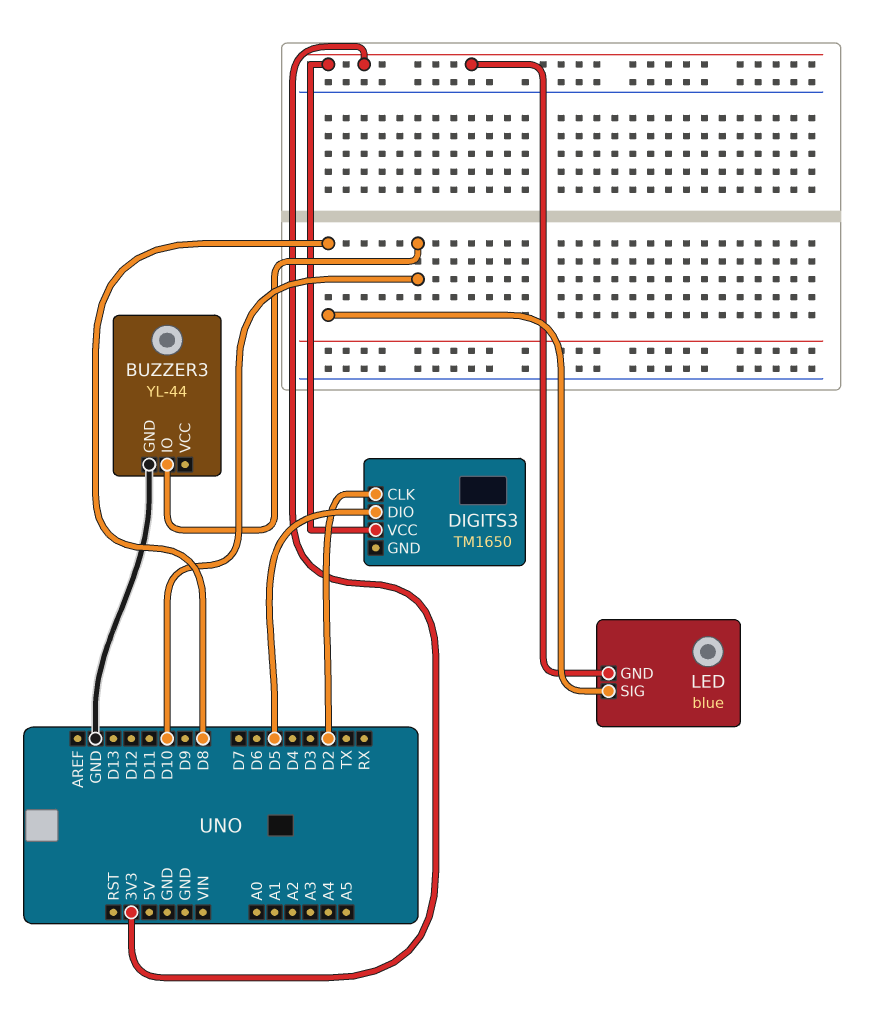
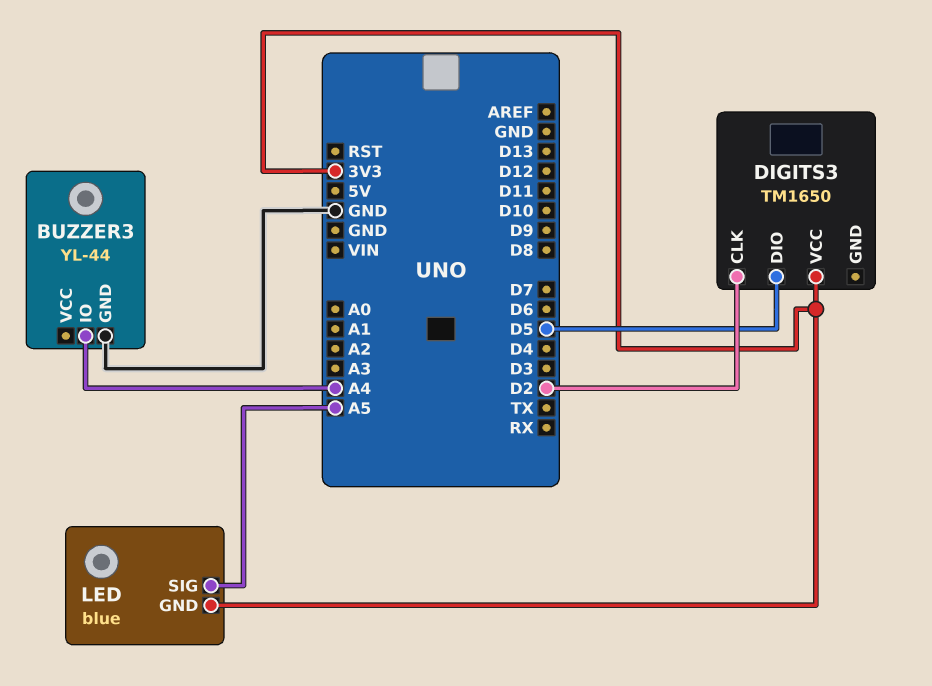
BUZZER3 pin IO: D10 -> A4
LED pin SIG: D8 -> A5

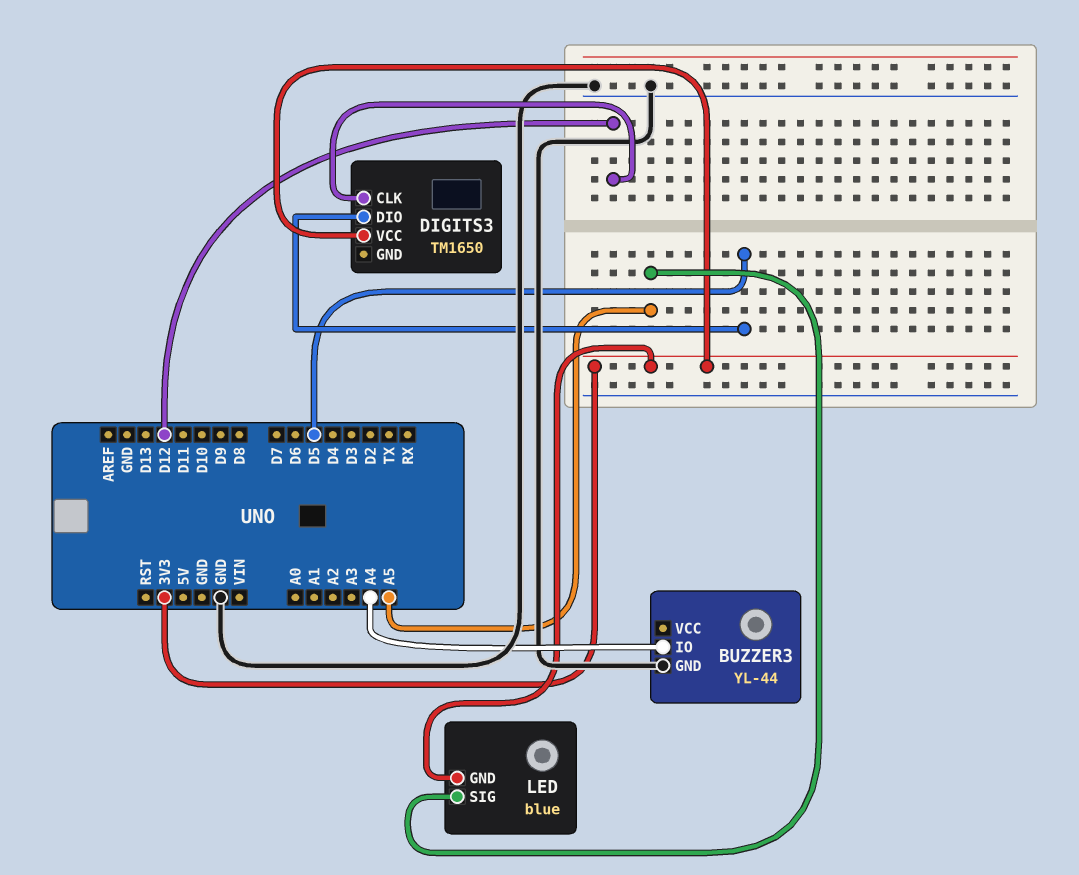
DIGITS3 pin CLK: D2 -> D12

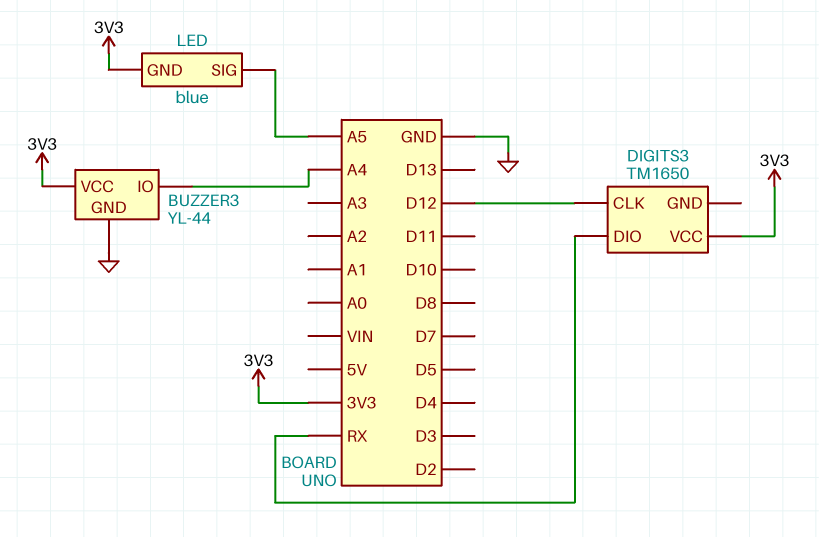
BUZZER3 pin VCC: none -> 3V3
DIGITS3 pin DIO: D5 -> RX

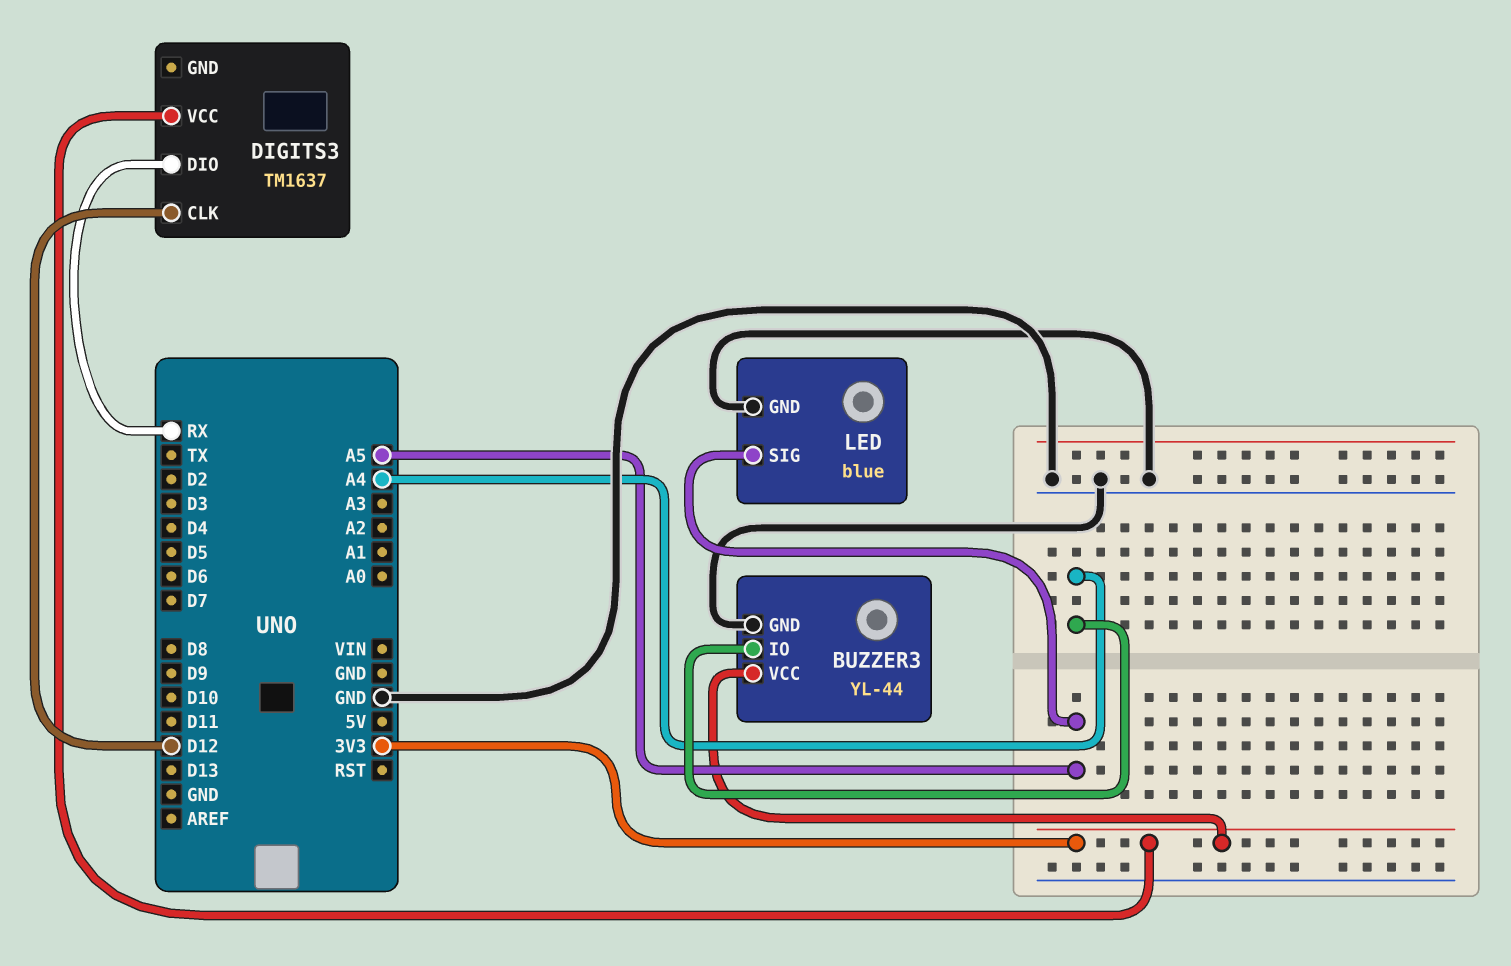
DIGITS3: TM1650 -> TM1637
LED pin GND: 3V3 -> GND

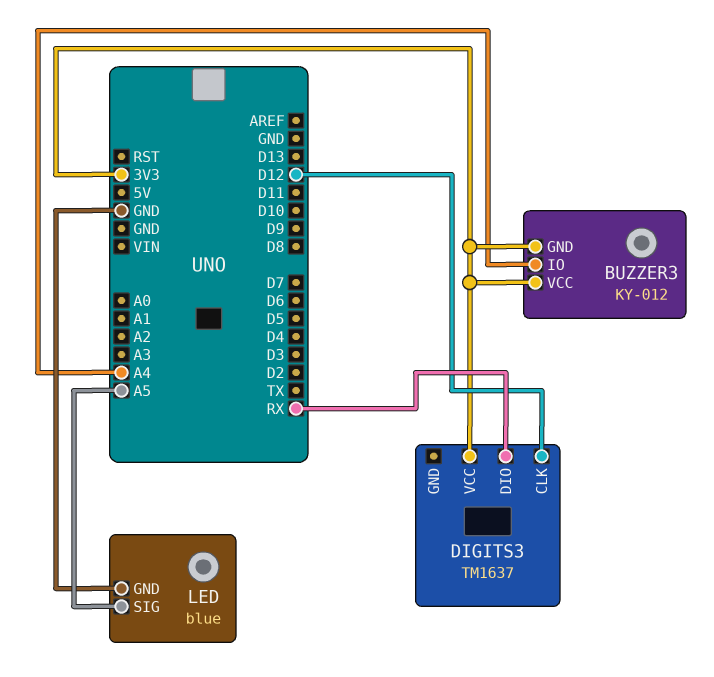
BUZZER3: YL-44 -> KY-012
BUZZER3 pin GND: GND -> 3V3

